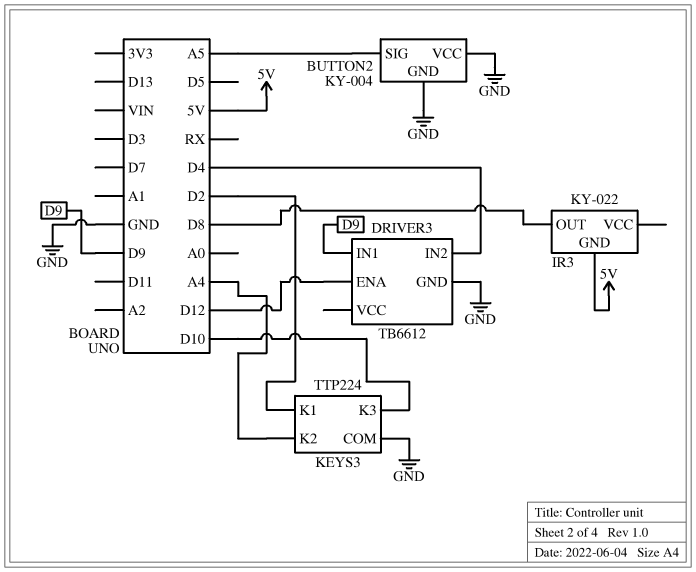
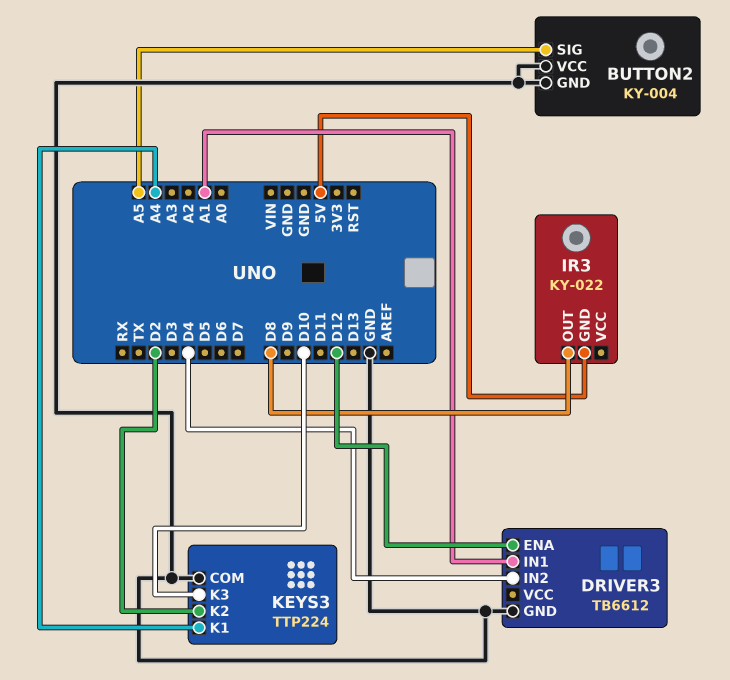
DRIVER3 pin IN1: D9 -> A1
KEYS3 pin K1: D2 -> A4
KEYS3 pin K2: A4 -> D2

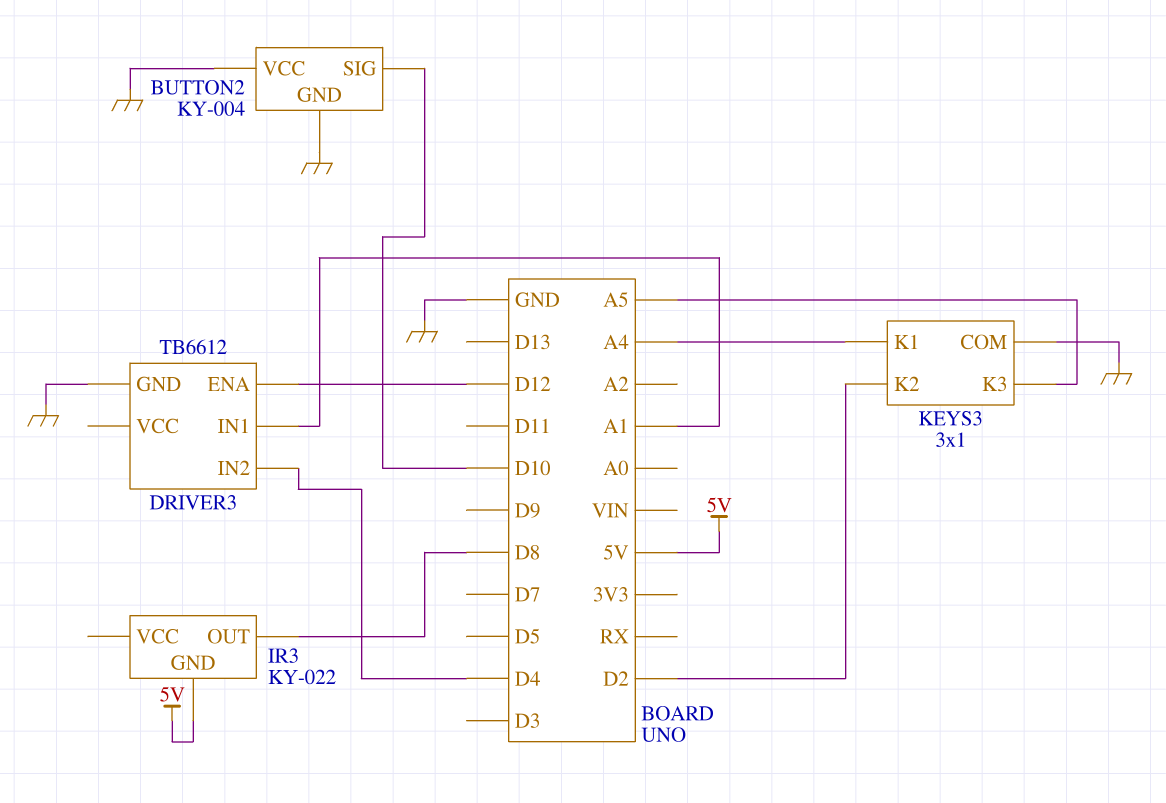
BUTTON2 pin SIG: A5 -> D10
KEYS3: TTP224 -> 3x1
KEYS3 pin K3: D10 -> A5

